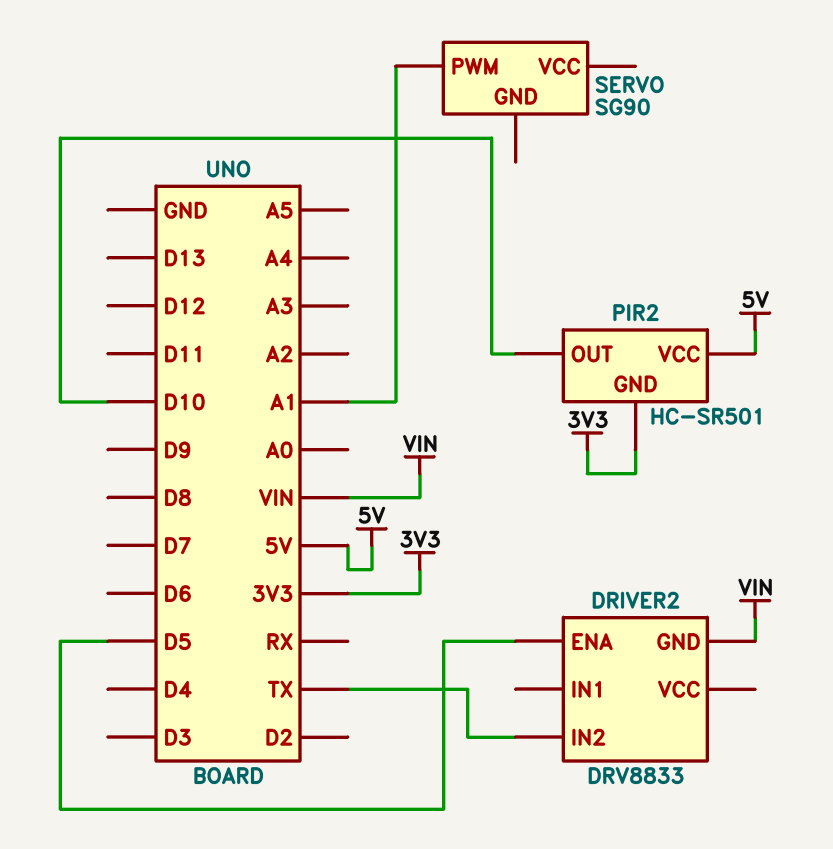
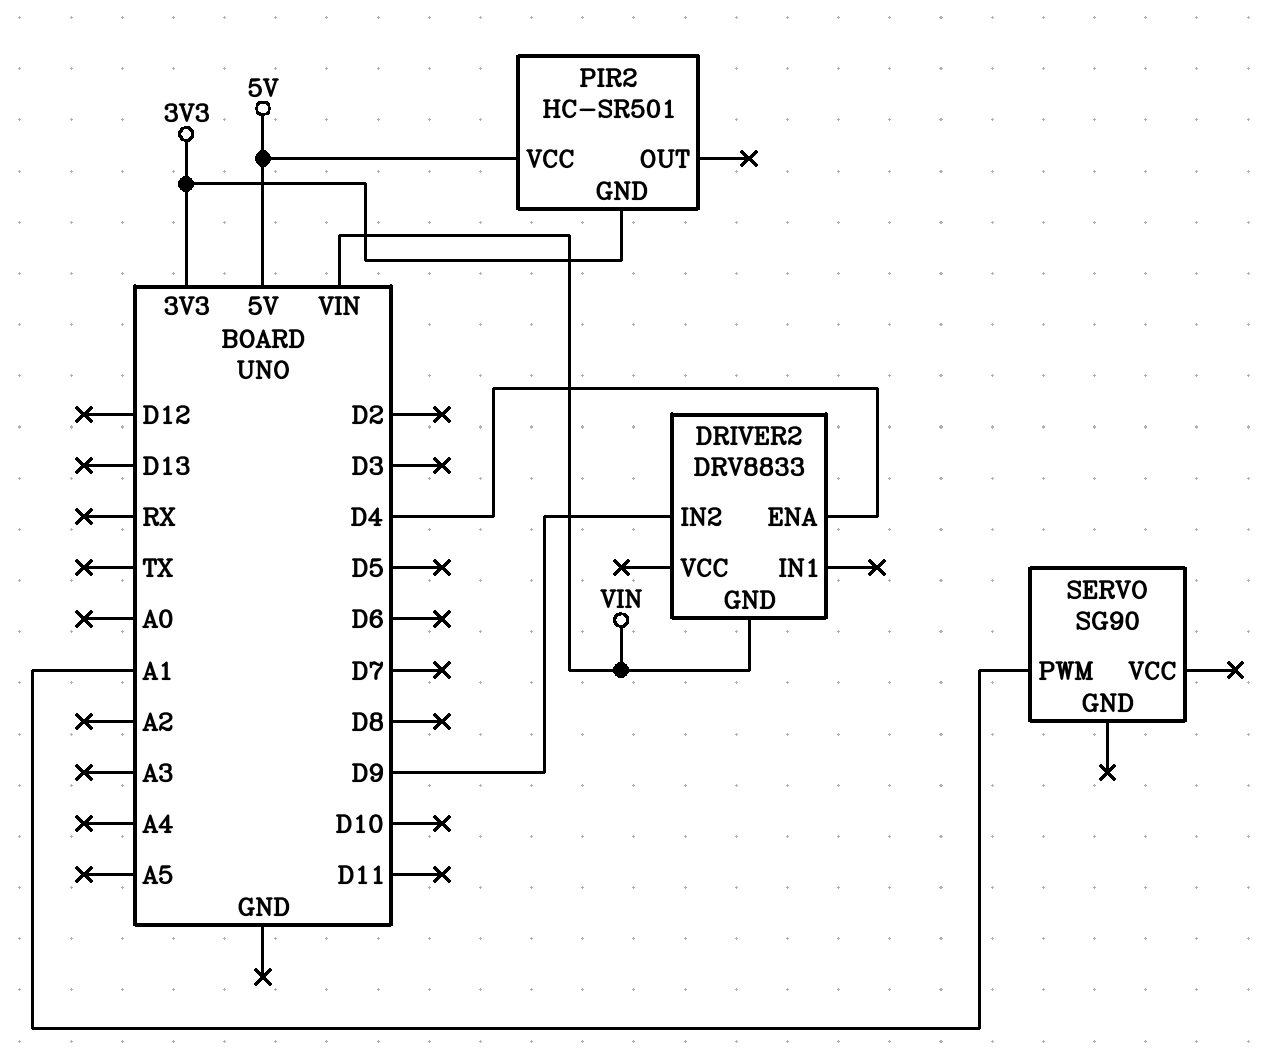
DRIVER2 pin ENA: D5 -> D4
DRIVER2 pin IN2: TX -> D9
PIR2 pin OUT: D10 -> none

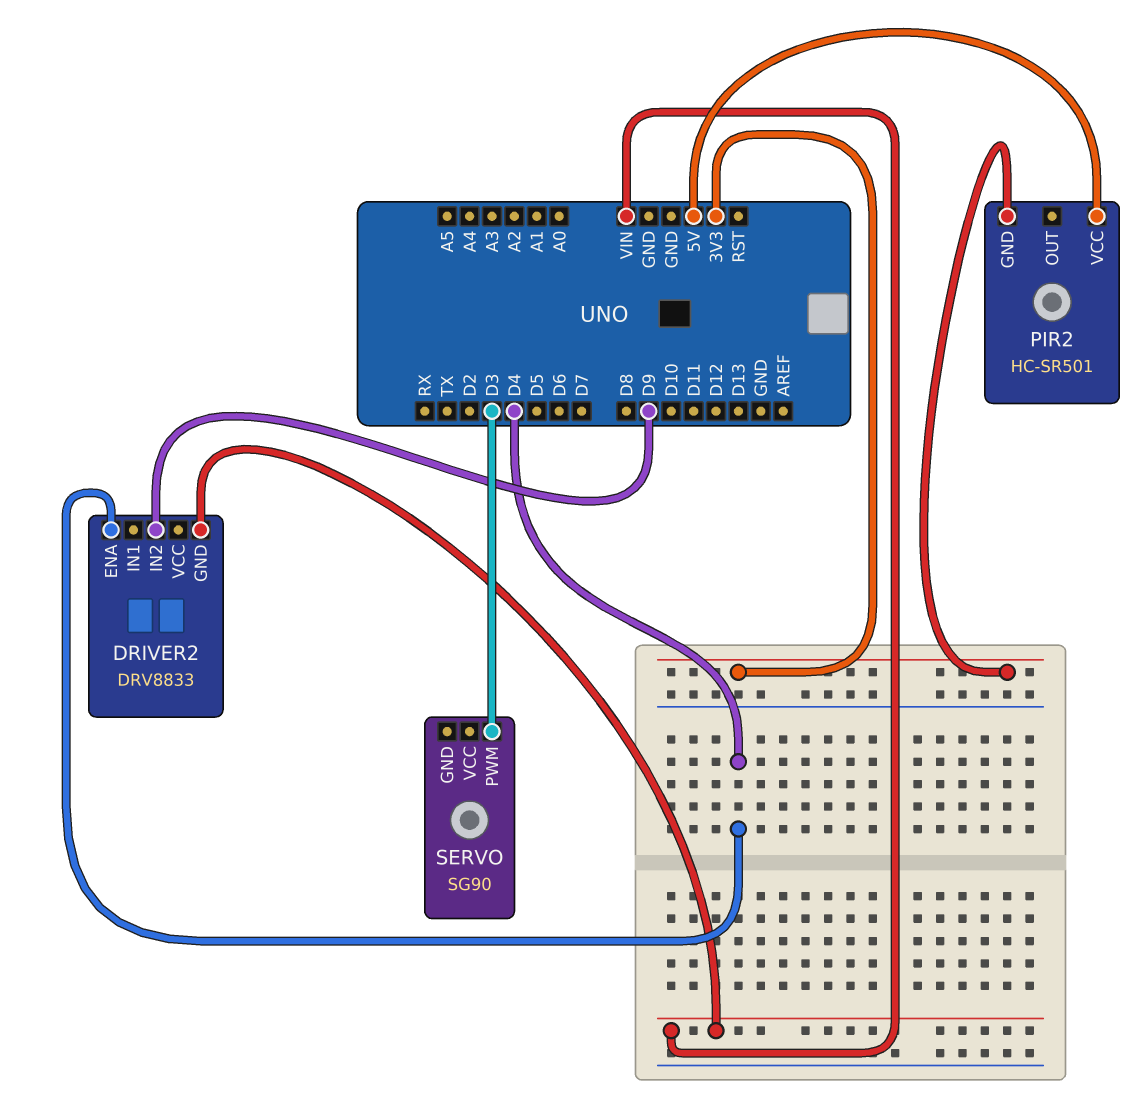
SERVO pin PWM: A1 -> D3

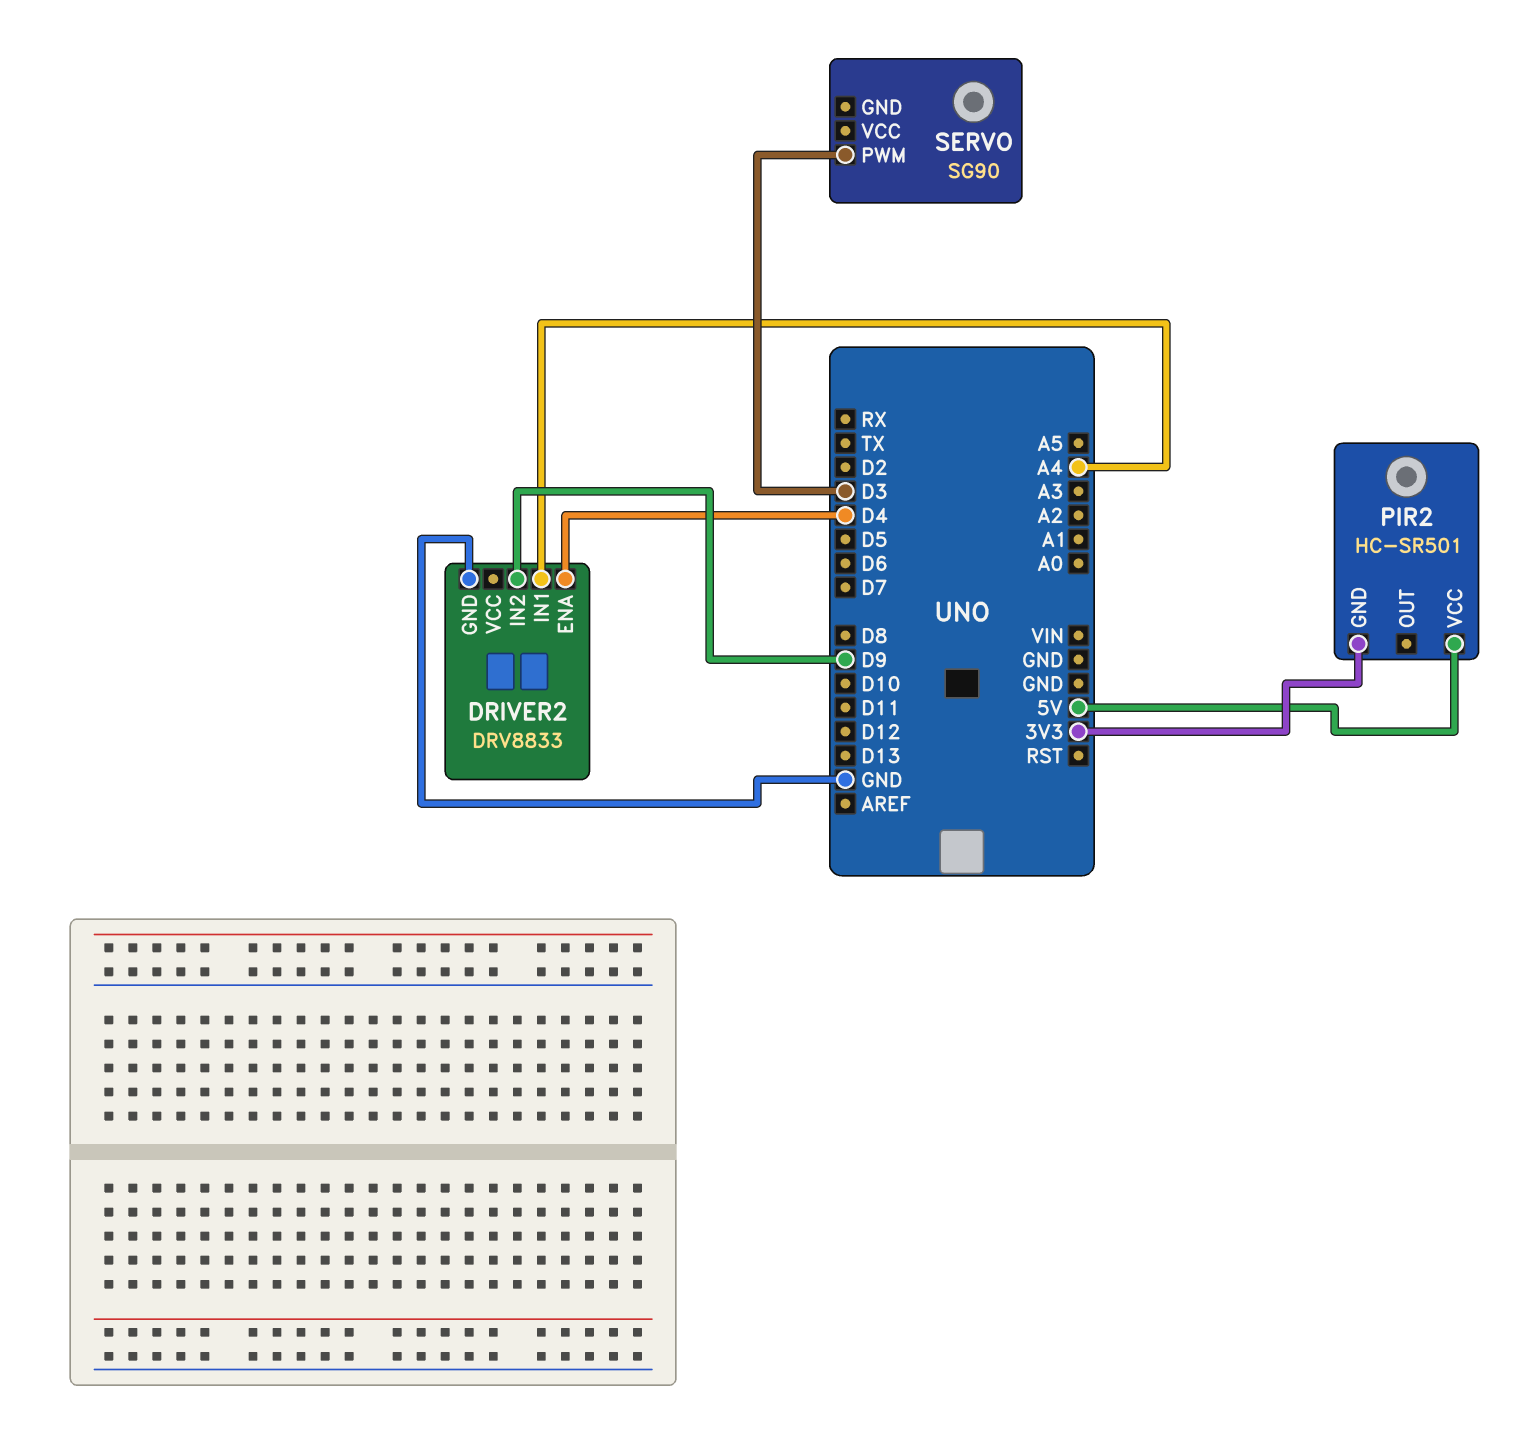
DRIVER2 pin GND: VIN -> GND
DRIVER2 pin IN1: none -> A4

